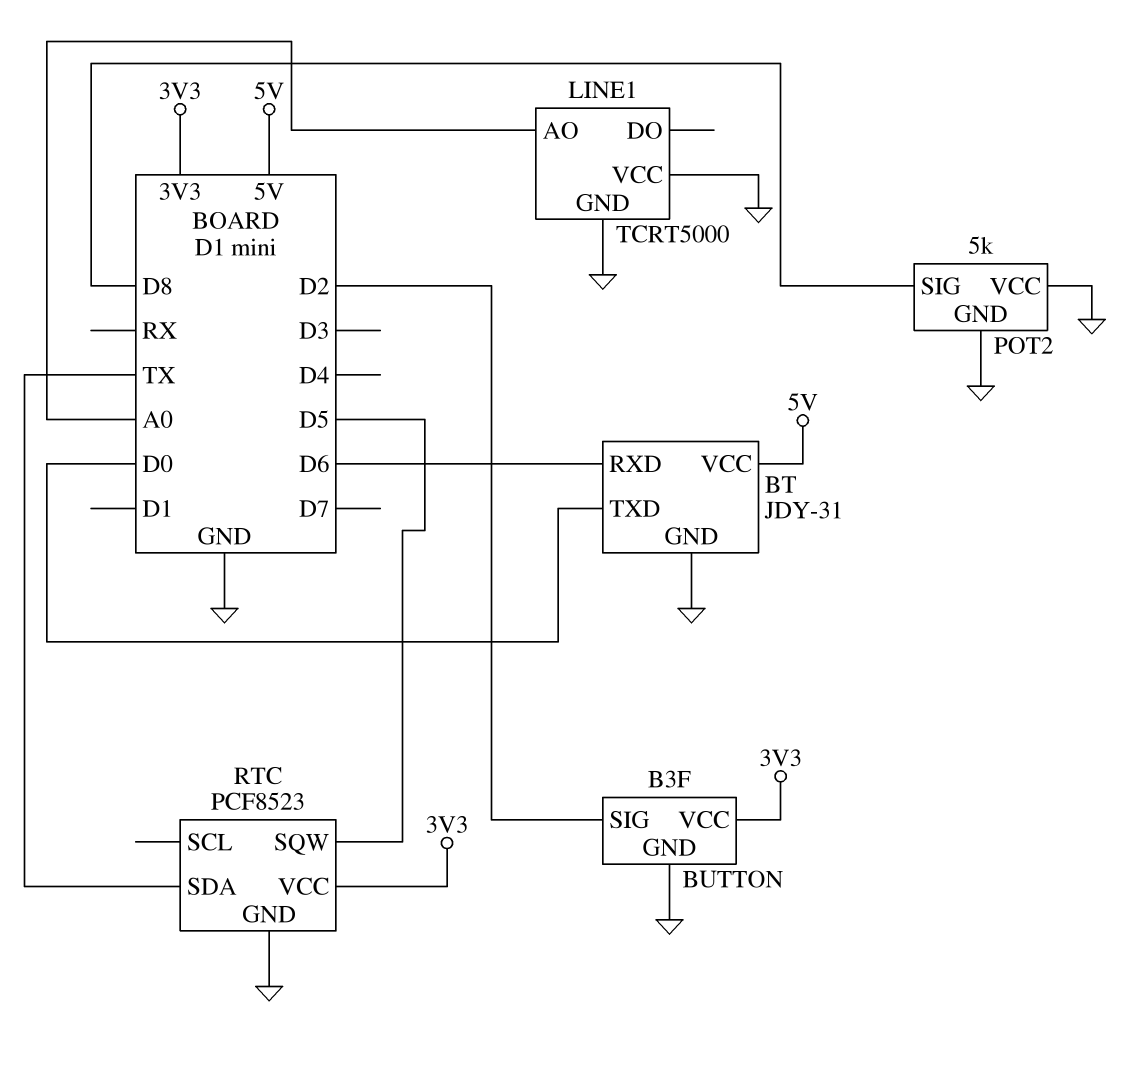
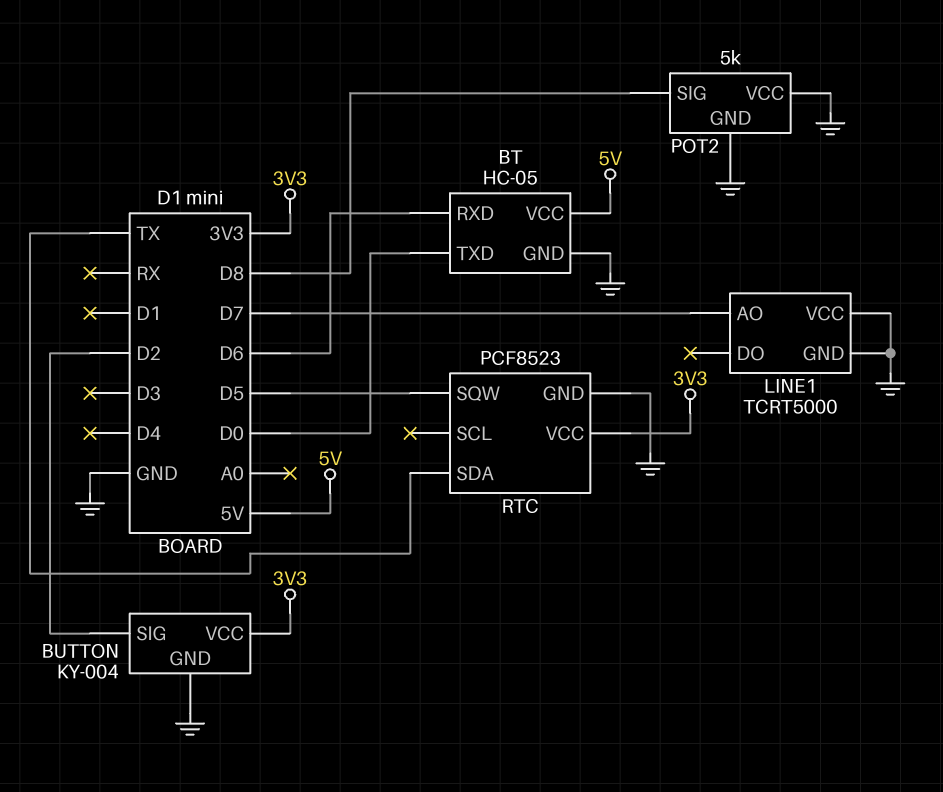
BT: JDY-31 -> HC-05
BUTTON: B3F -> KY-004
LINE1 pin AO: A0 -> D7

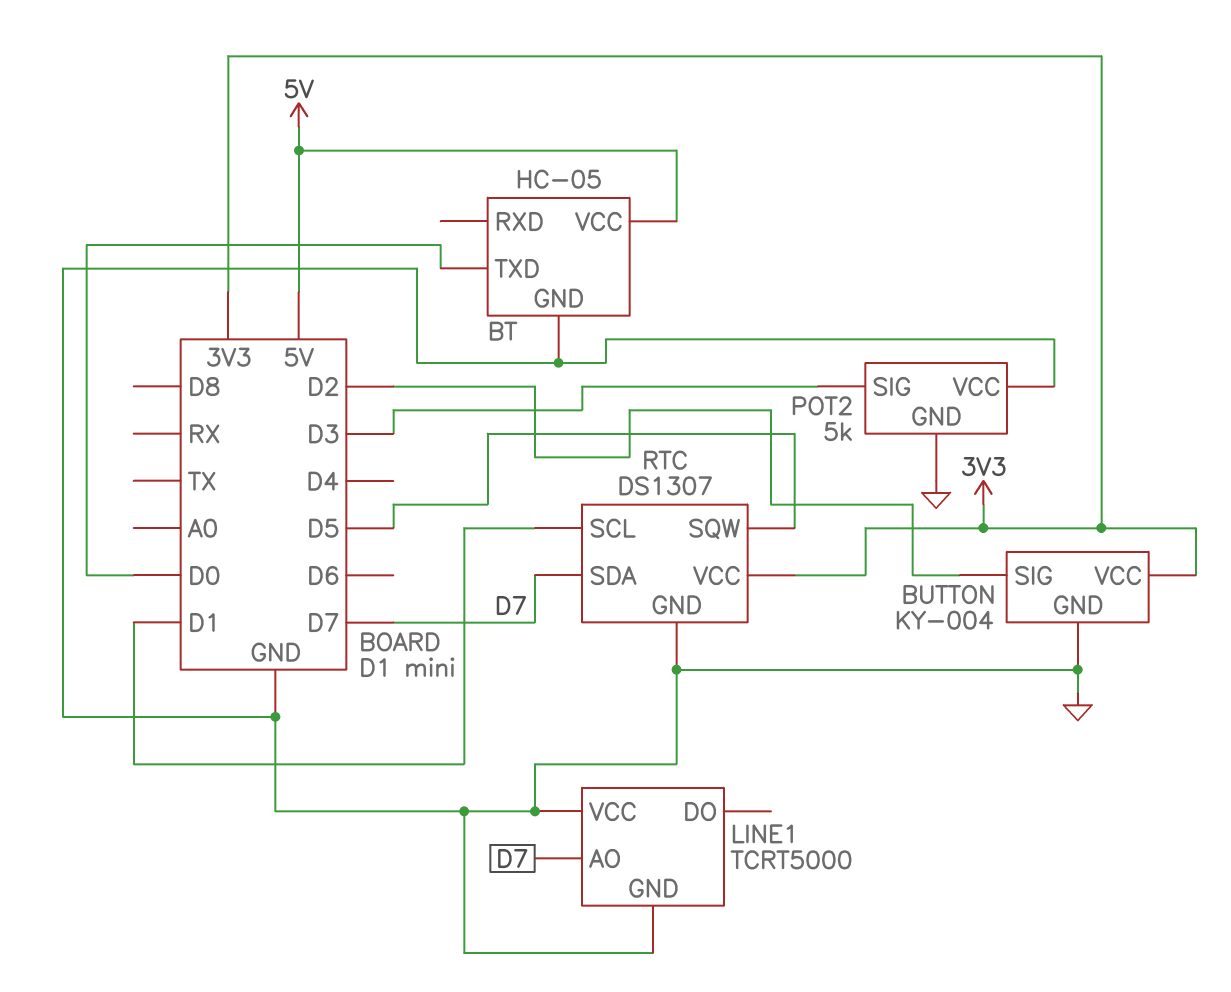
BT pin RXD: D6 -> none
POT2 pin SIG: D8 -> D3
RTC: PCF8523 -> DS1307
RTC pin SCL: none -> D1
RTC pin SDA: TX -> D7

